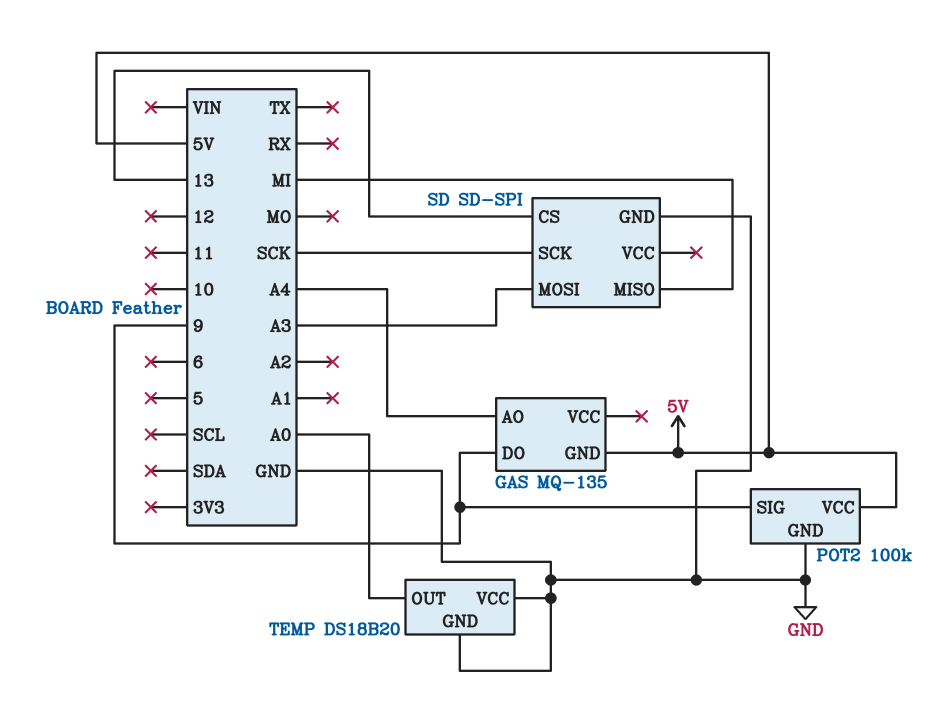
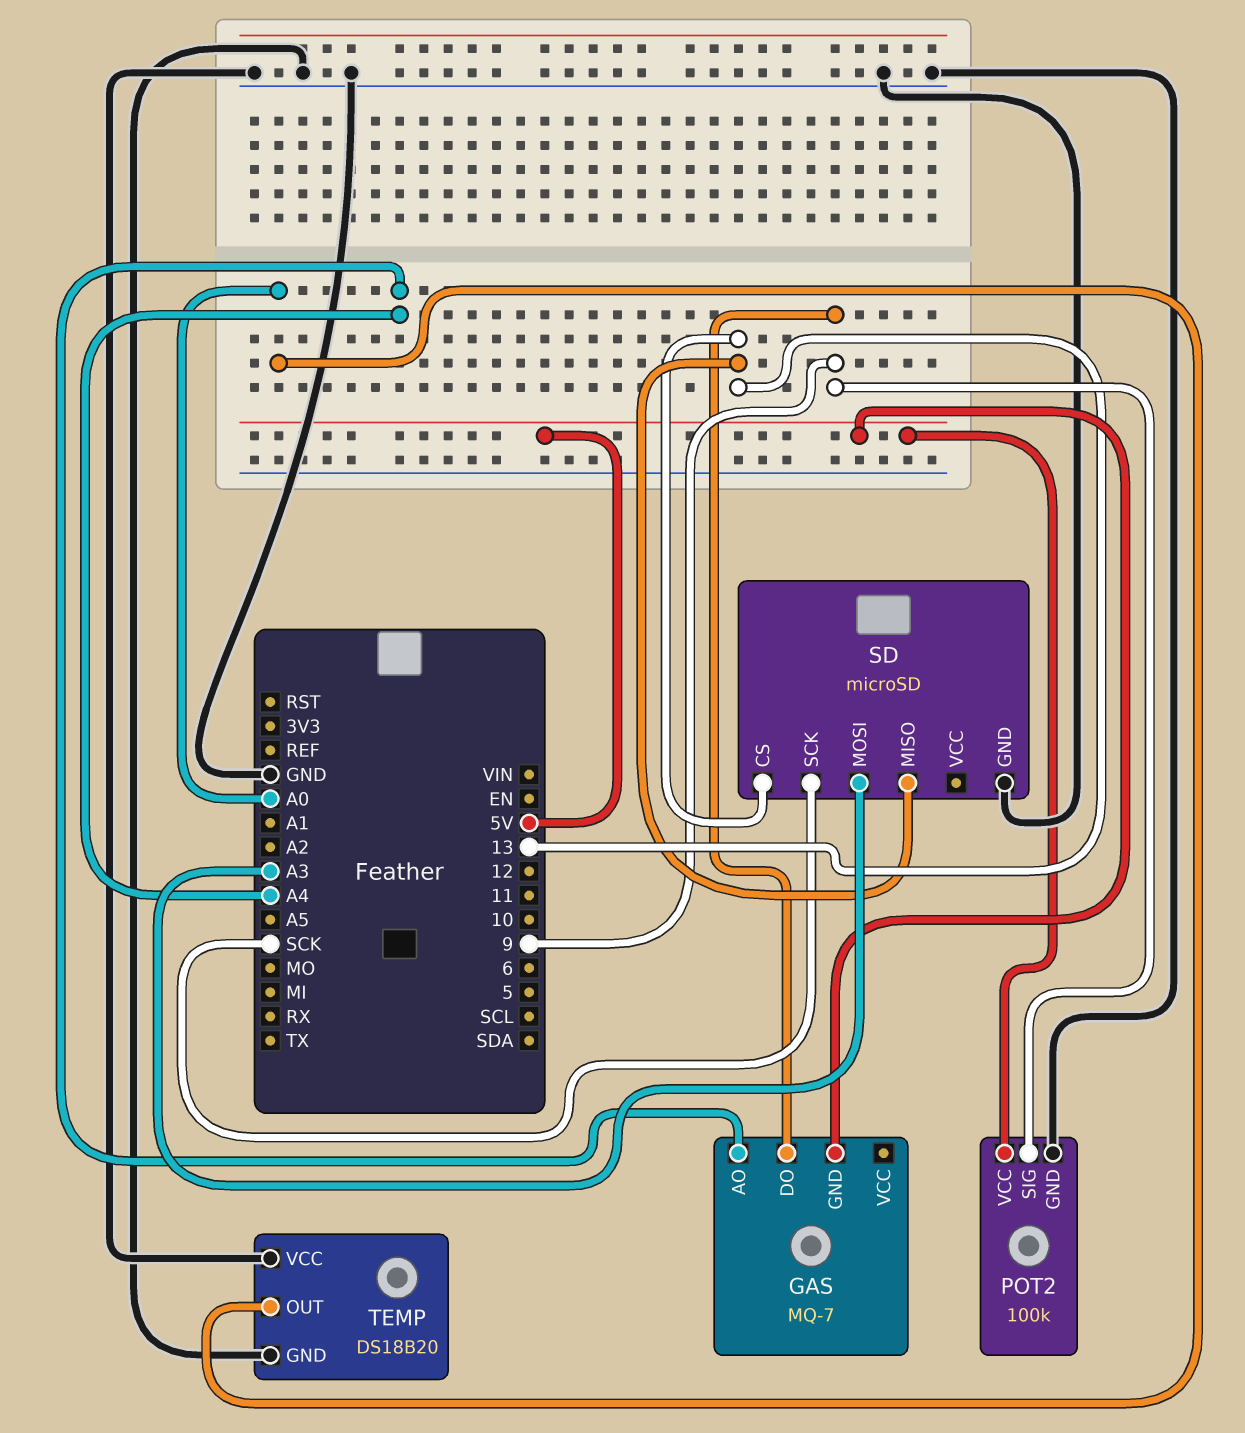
GAS: MQ-135 -> MQ-7
SD: SD-SPI -> microSD
SD pin MISO: MI -> 13

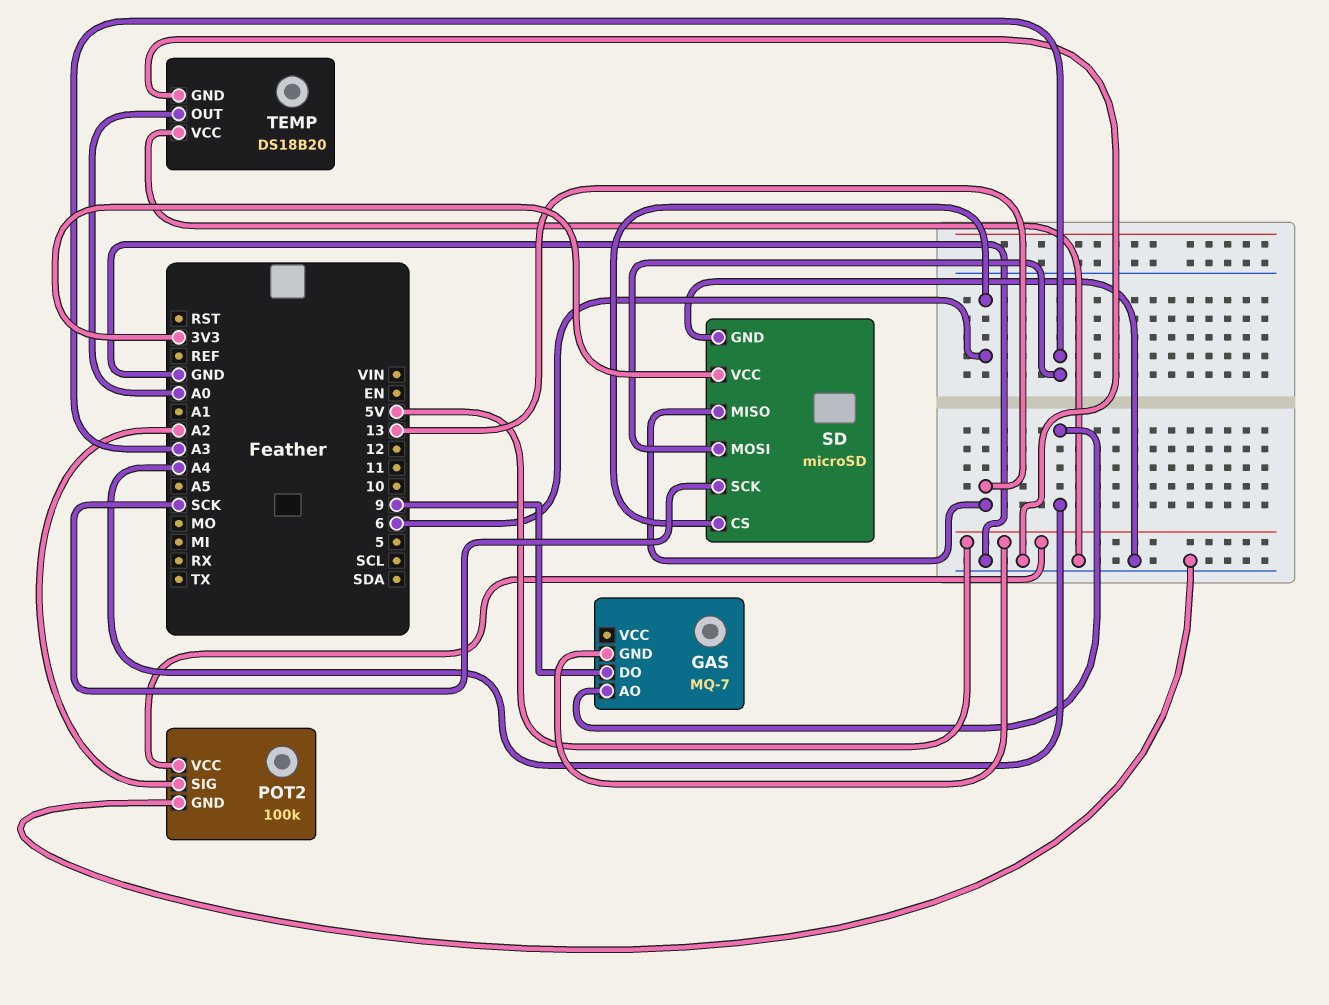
POT2 pin SIG: 9 -> A2
SD pin CS: 13 -> 6
SD pin VCC: none -> 3V3

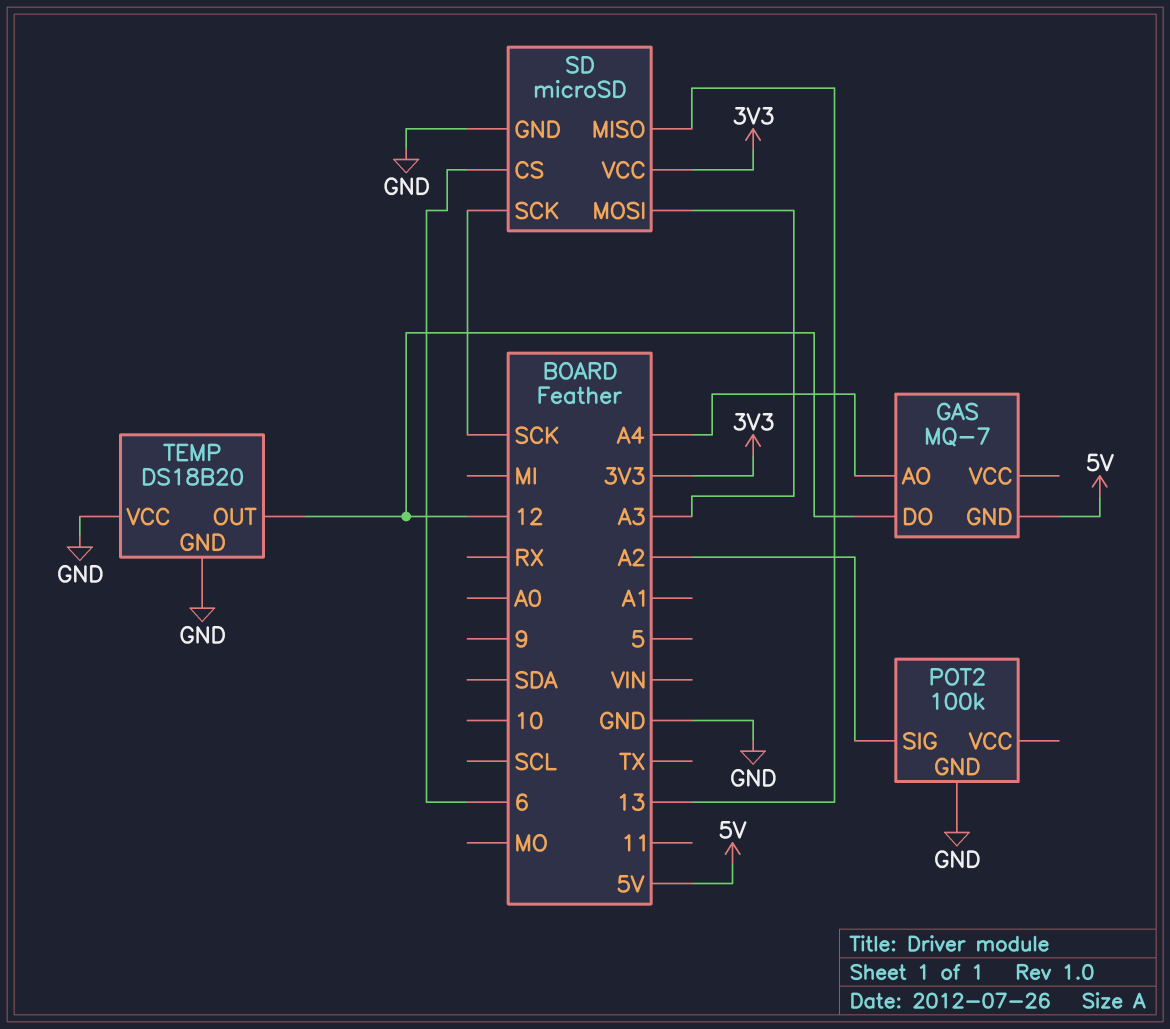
GAS pin DO: 9 -> 12
POT2 pin VCC: 5V -> none
TEMP pin OUT: A0 -> 12

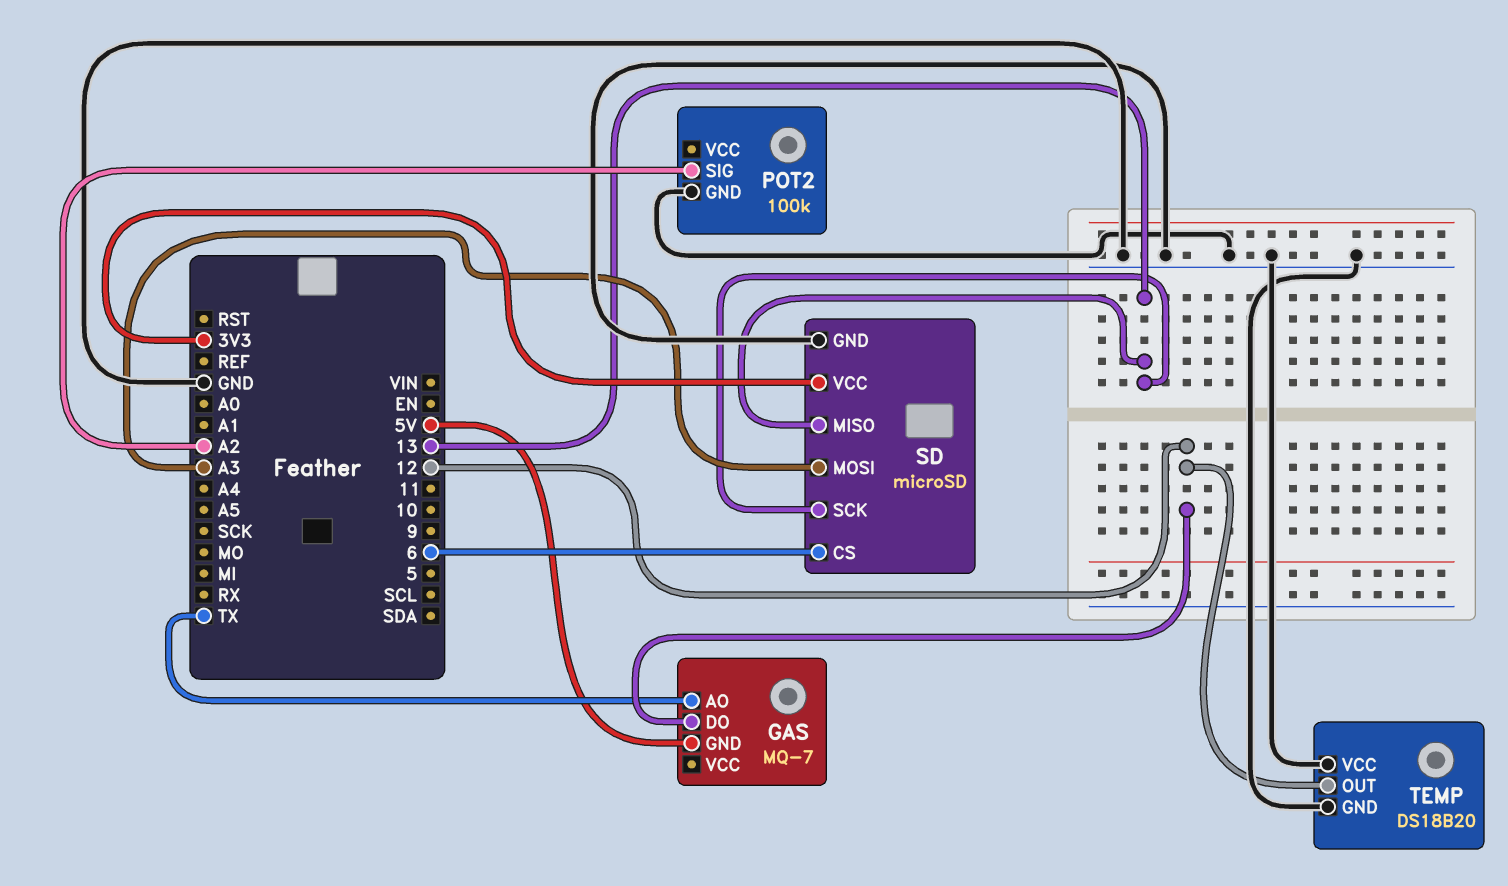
GAS pin AO: A4 -> TX
SD pin SCK: SCK -> 13

